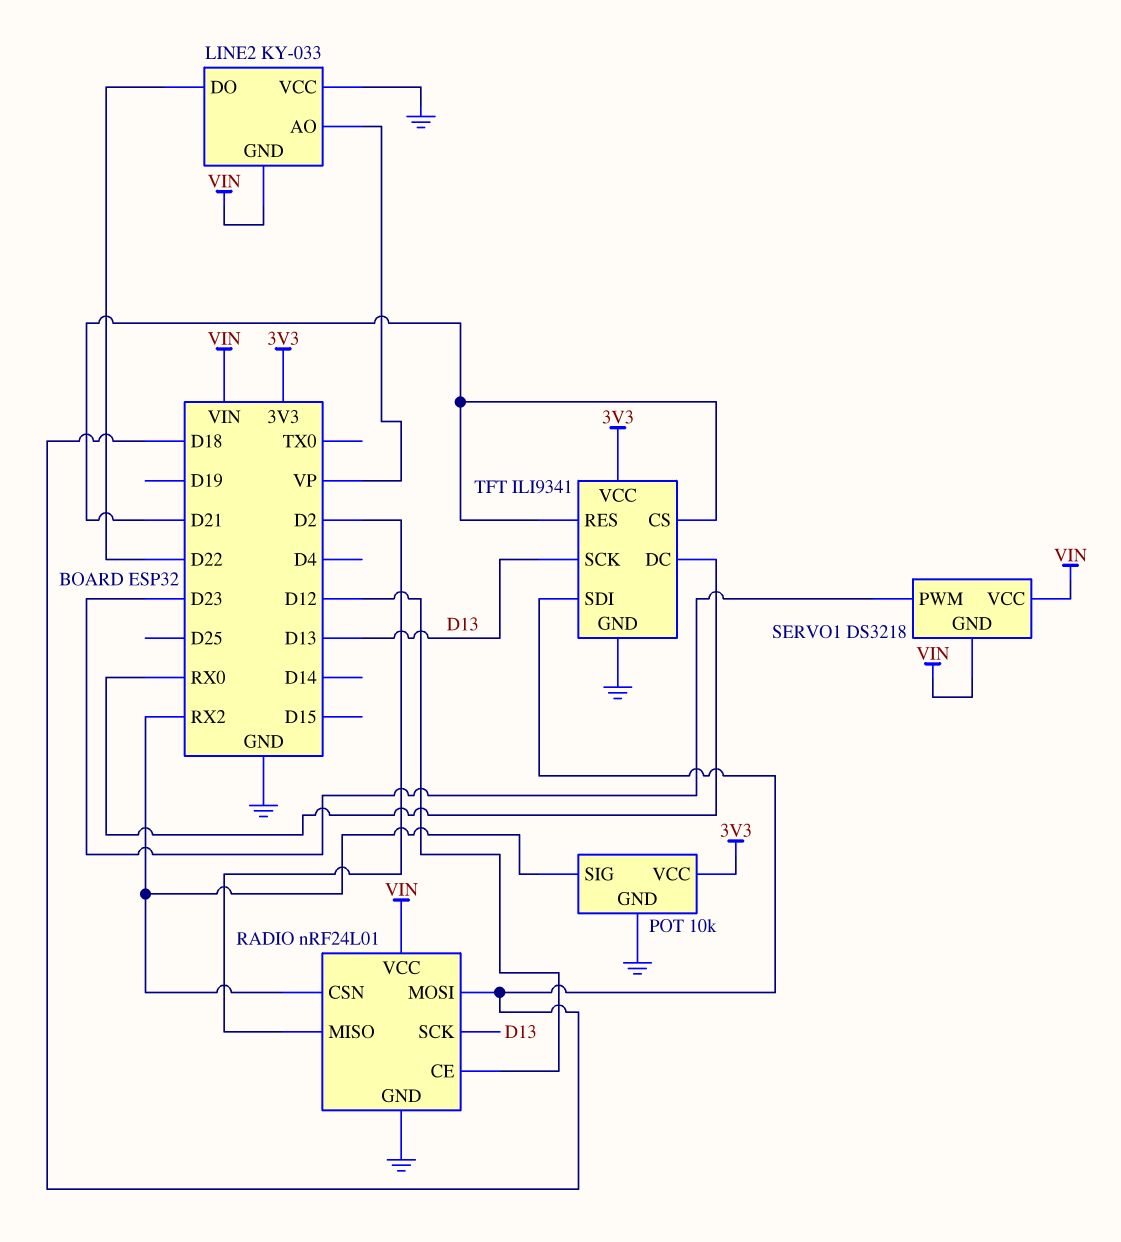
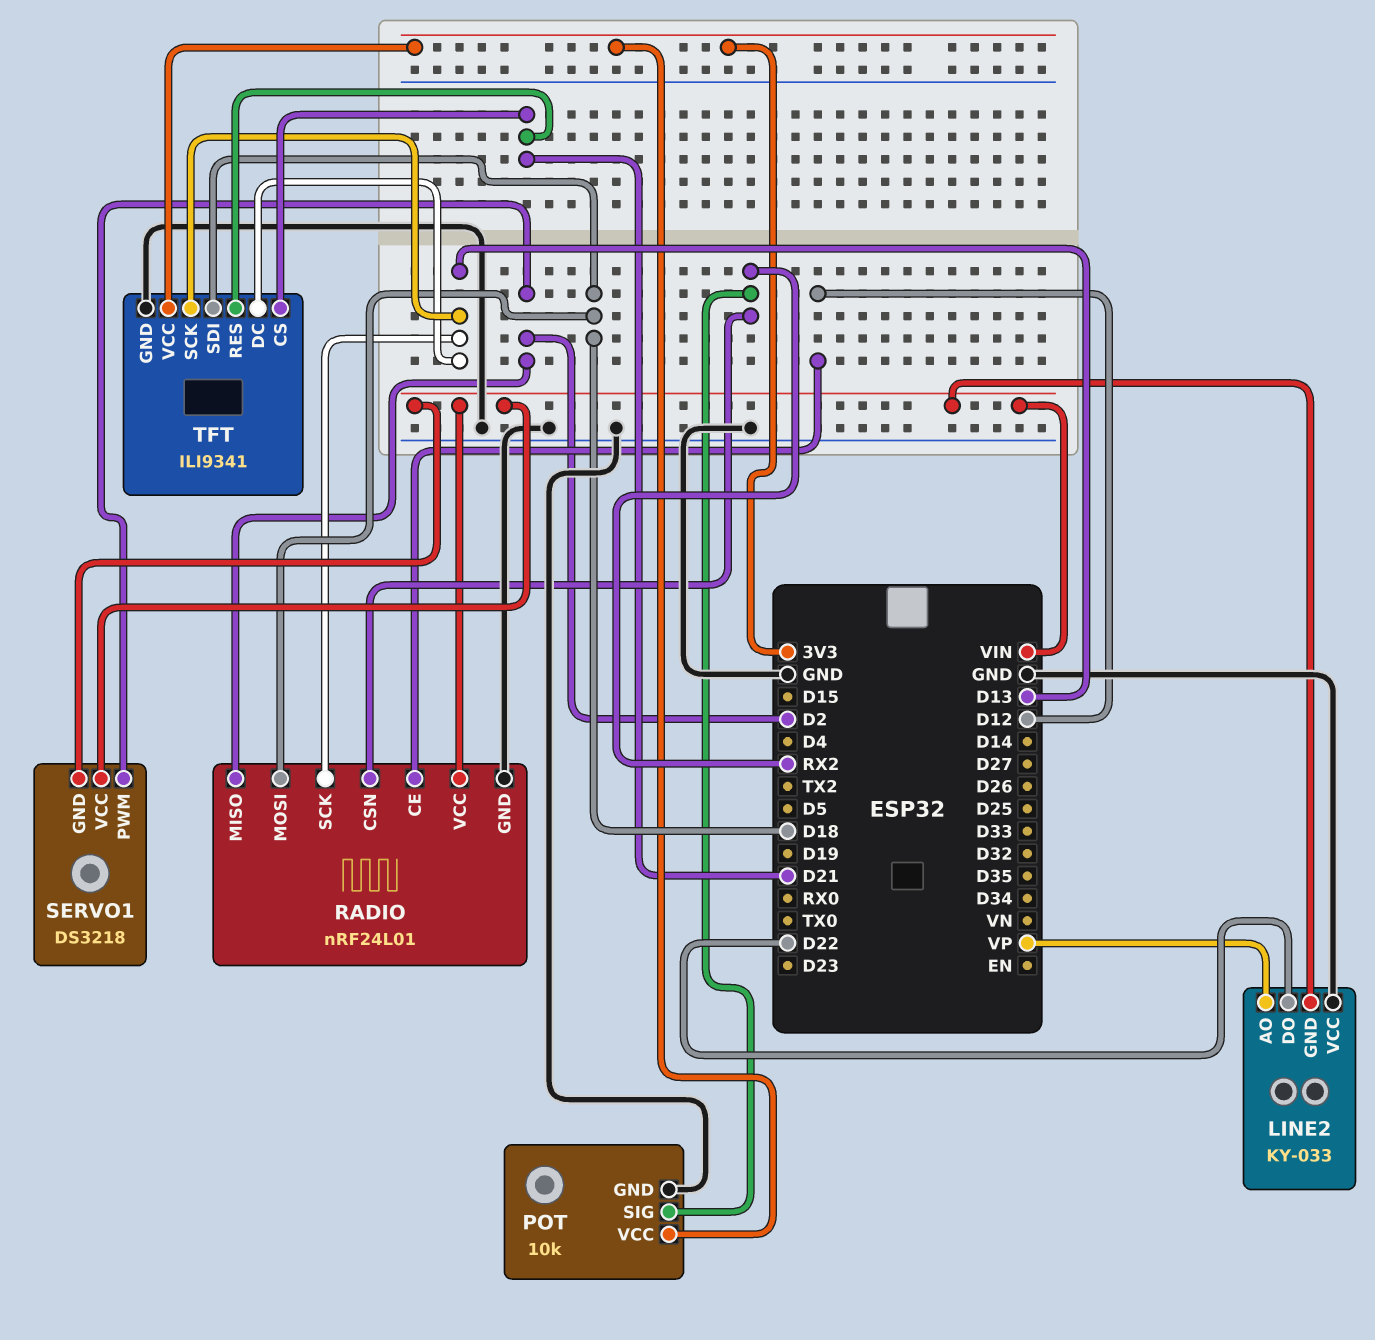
SERVO1 pin PWM: D23 -> D2
TFT pin DC: RX0 -> D13

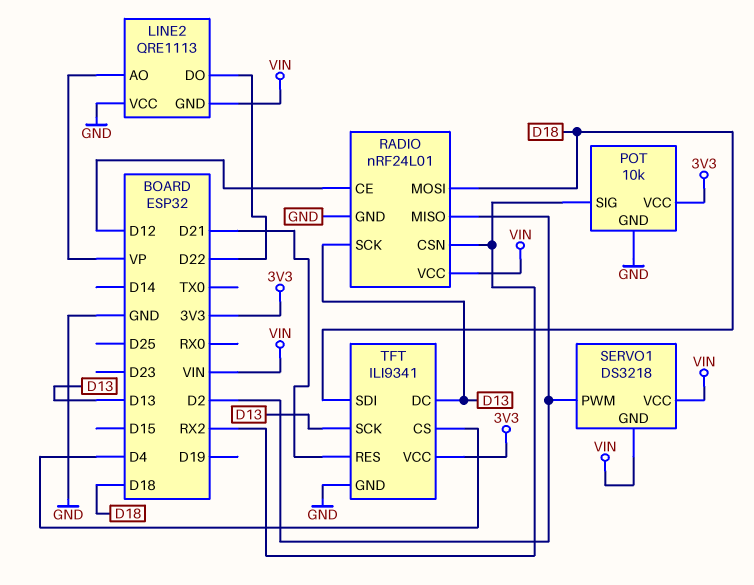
LINE2: KY-033 -> QRE1113
TFT pin CS: D21 -> D4

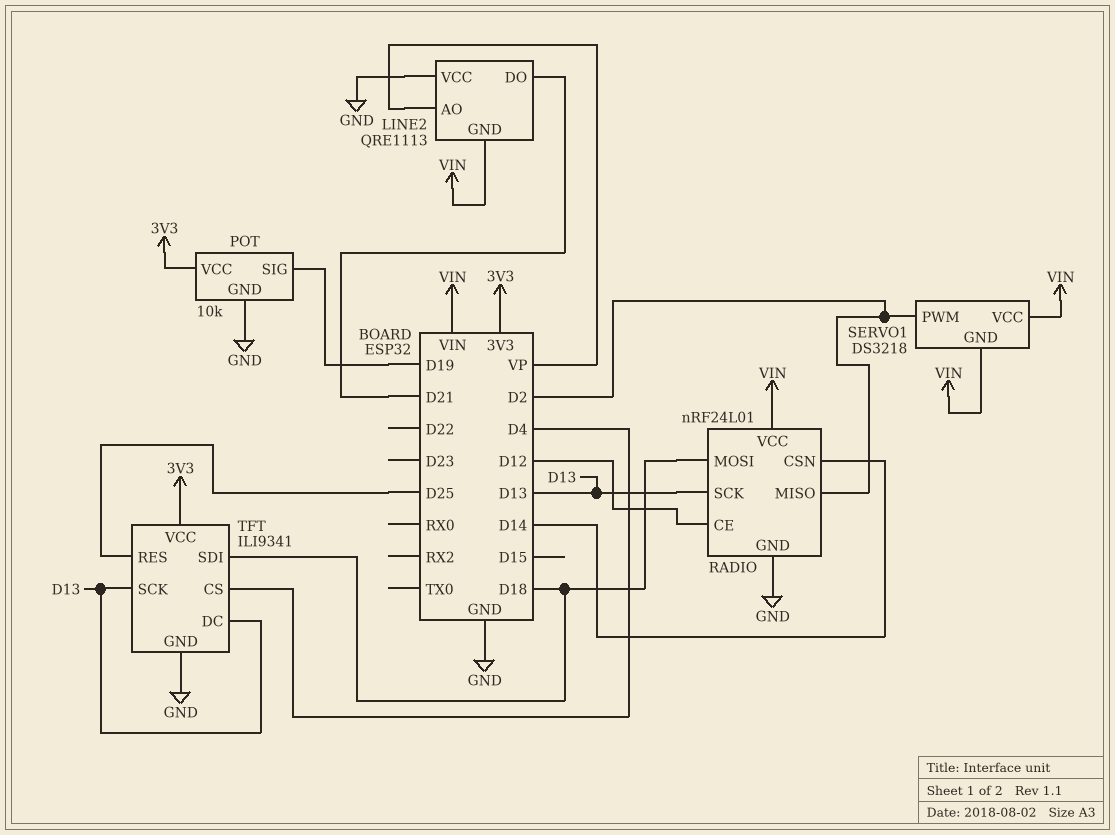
LINE2 pin DO: D22 -> D21
POT pin SIG: RX2 -> D19
RADIO pin CSN: RX2 -> D14
TFT pin RES: D21 -> D25

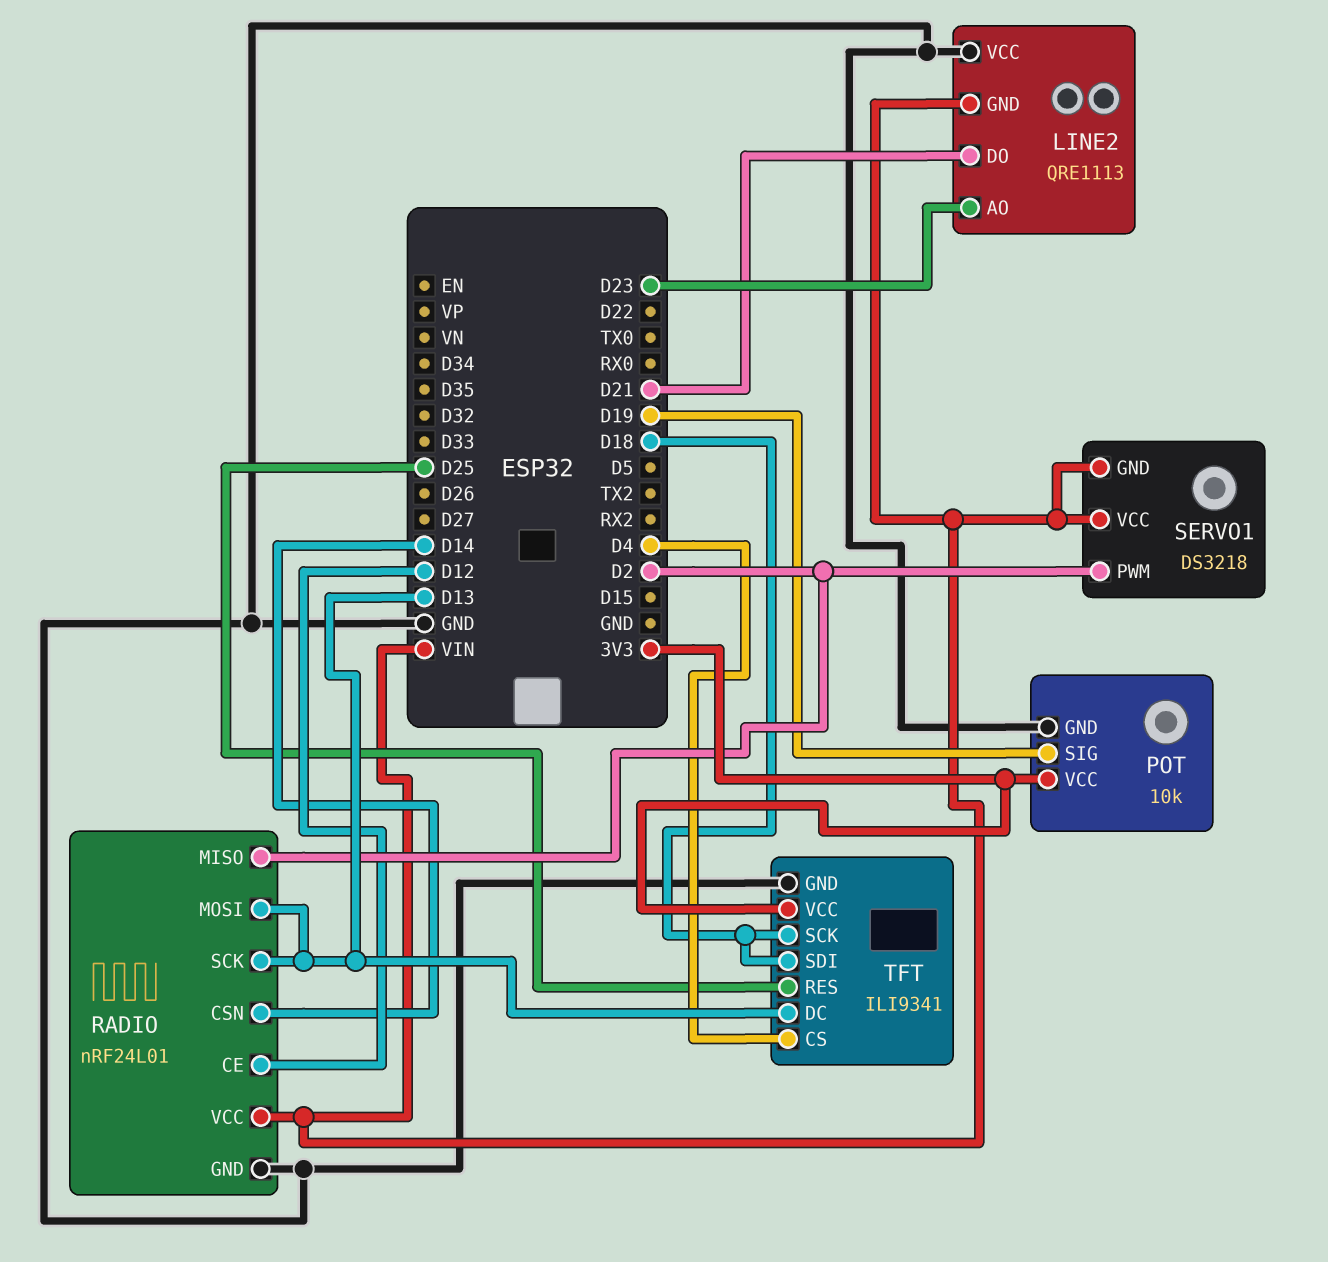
LINE2 pin AO: VP -> D23
RADIO pin MOSI: D18 -> D13
TFT pin SCK: D13 -> D18

